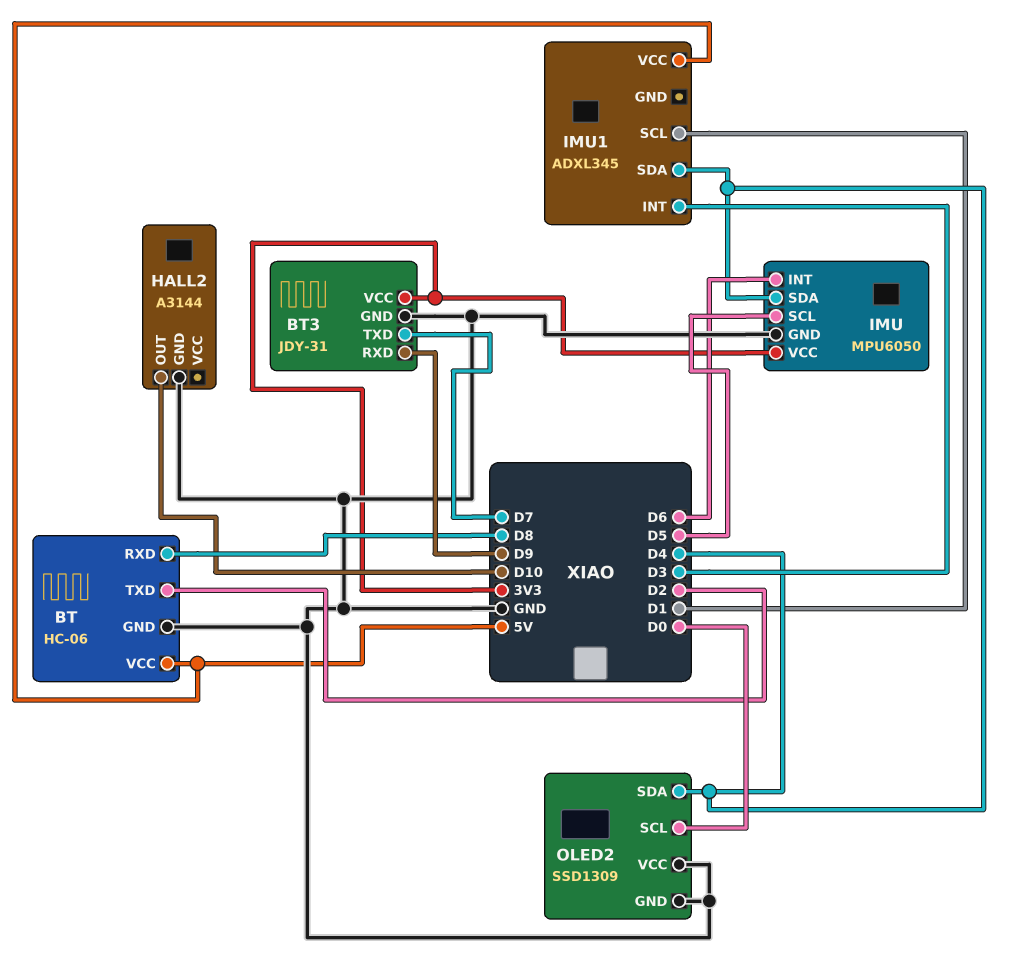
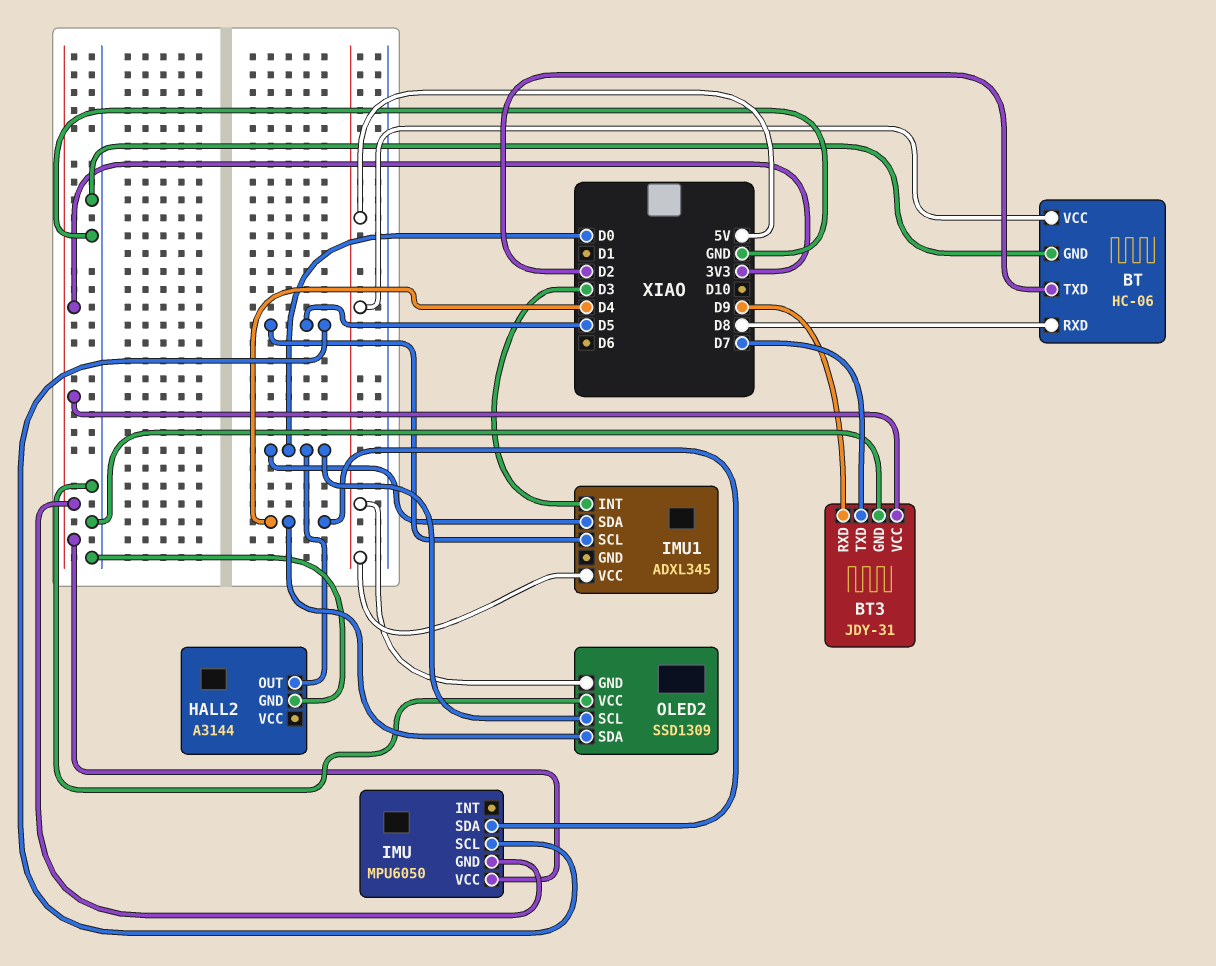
HALL2 pin OUT: D10 -> D0
IMU pin GND: GND -> 3V3
IMU pin INT: D6 -> none
IMU1 pin SCL: D1 -> D5
IMU1 pin SDA: D4 -> D0
OLED2 pin GND: GND -> 5V

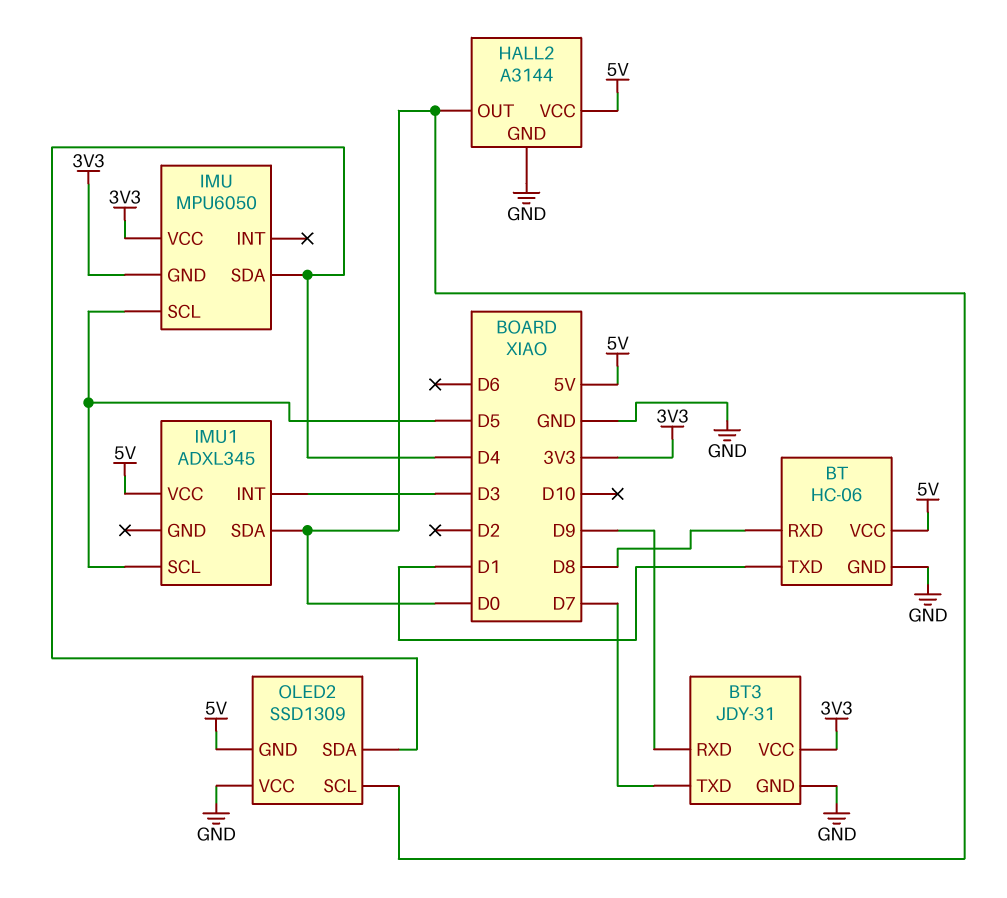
BT pin TXD: D2 -> D1
HALL2 pin VCC: none -> 5V

